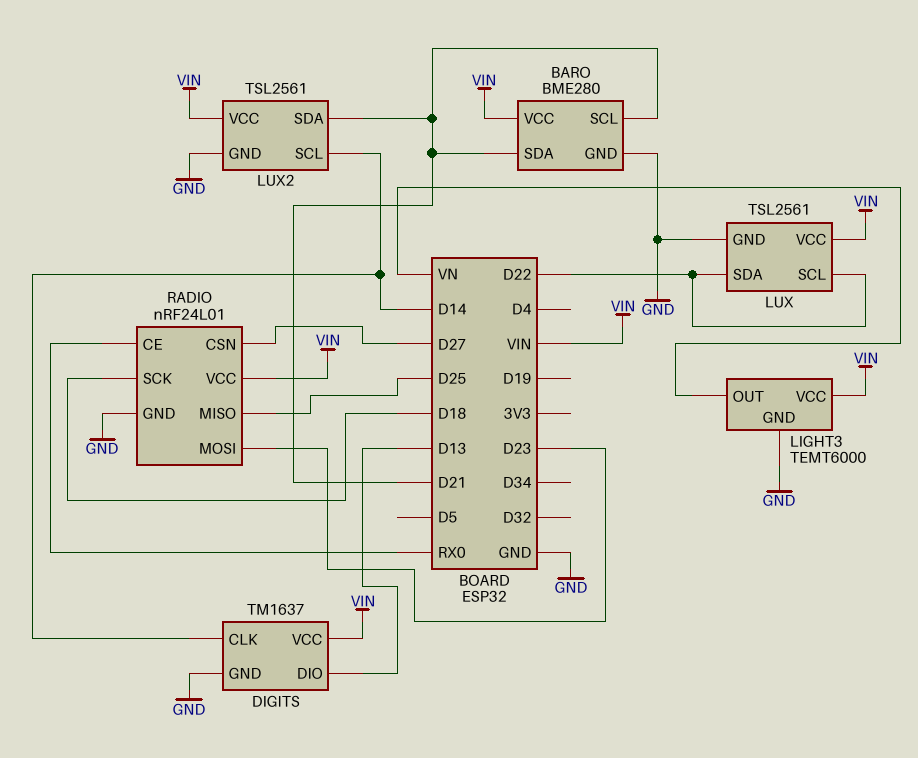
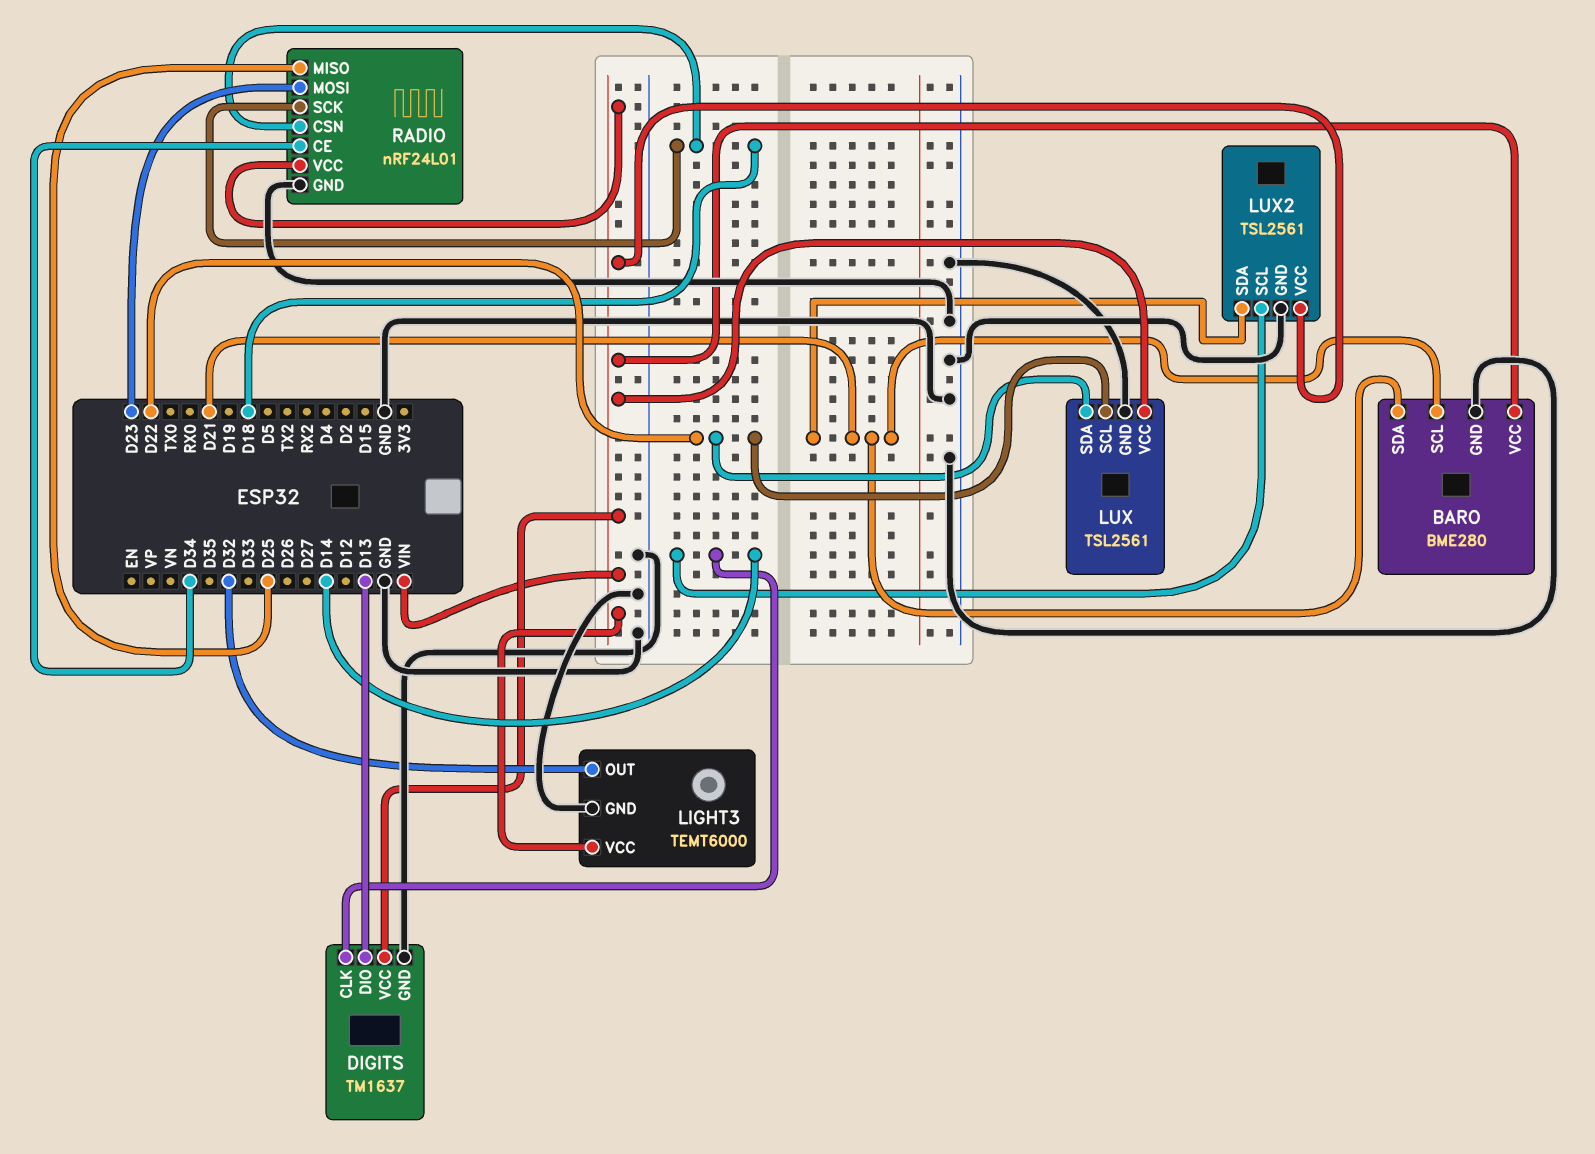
LIGHT3 pin OUT: VN -> D32
RADIO pin CE: RX0 -> D34
RADIO pin CSN: D27 -> D18

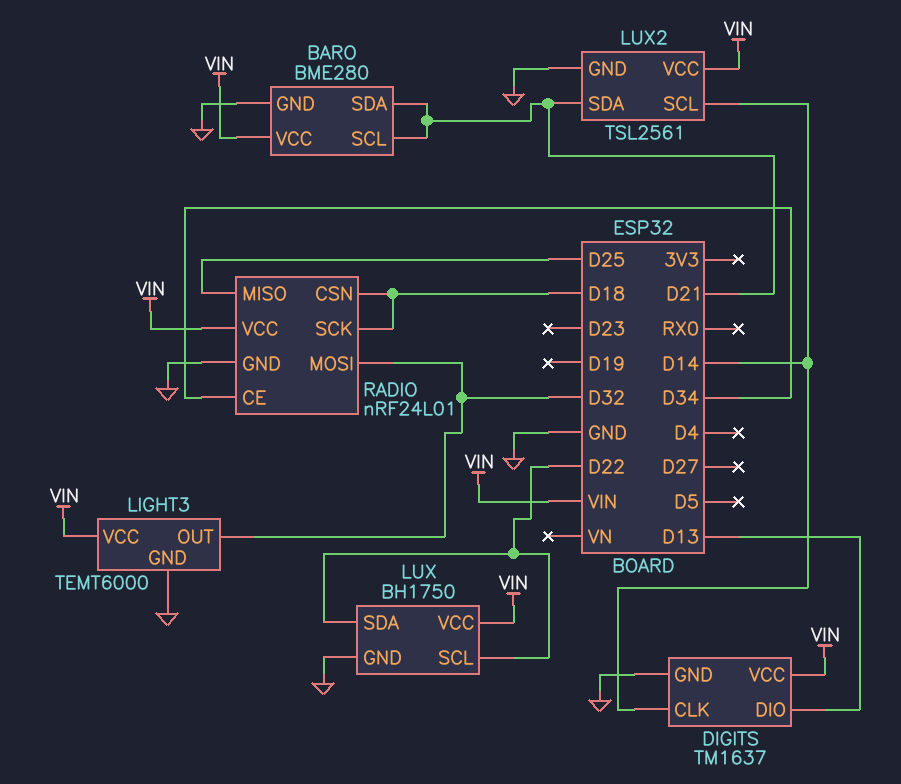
LUX: TSL2561 -> BH1750
RADIO pin MOSI: D23 -> D32

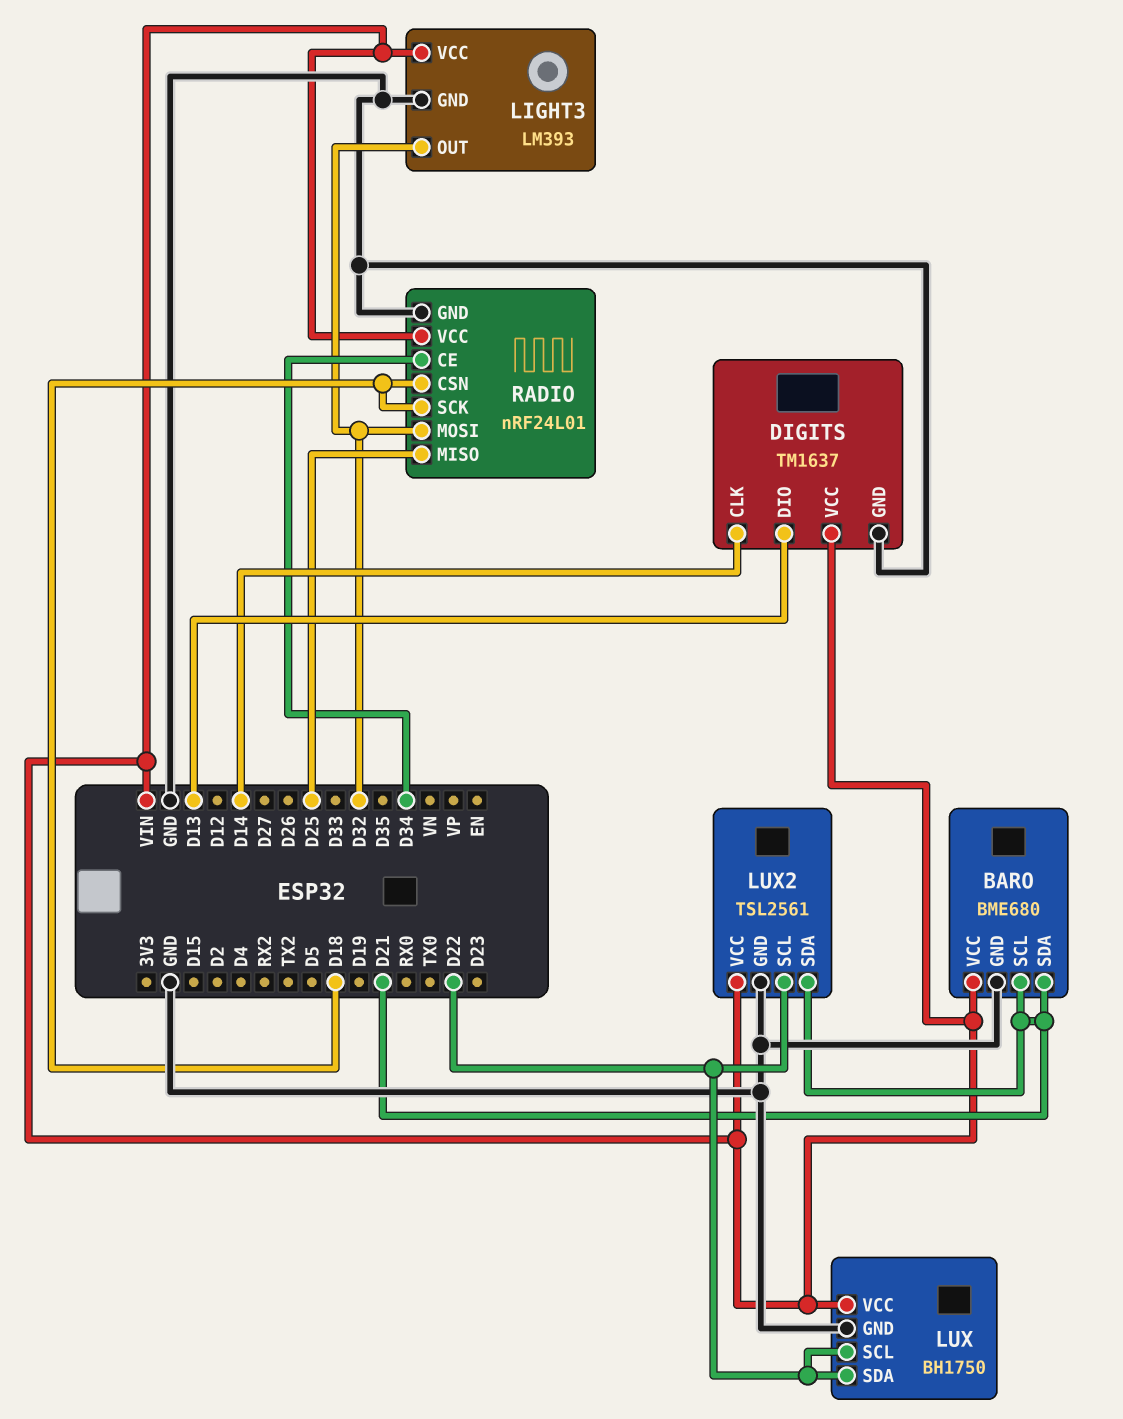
BARO: BME280 -> BME680
LIGHT3: TEMT6000 -> LM393
LUX2 pin SCL: D14 -> D22

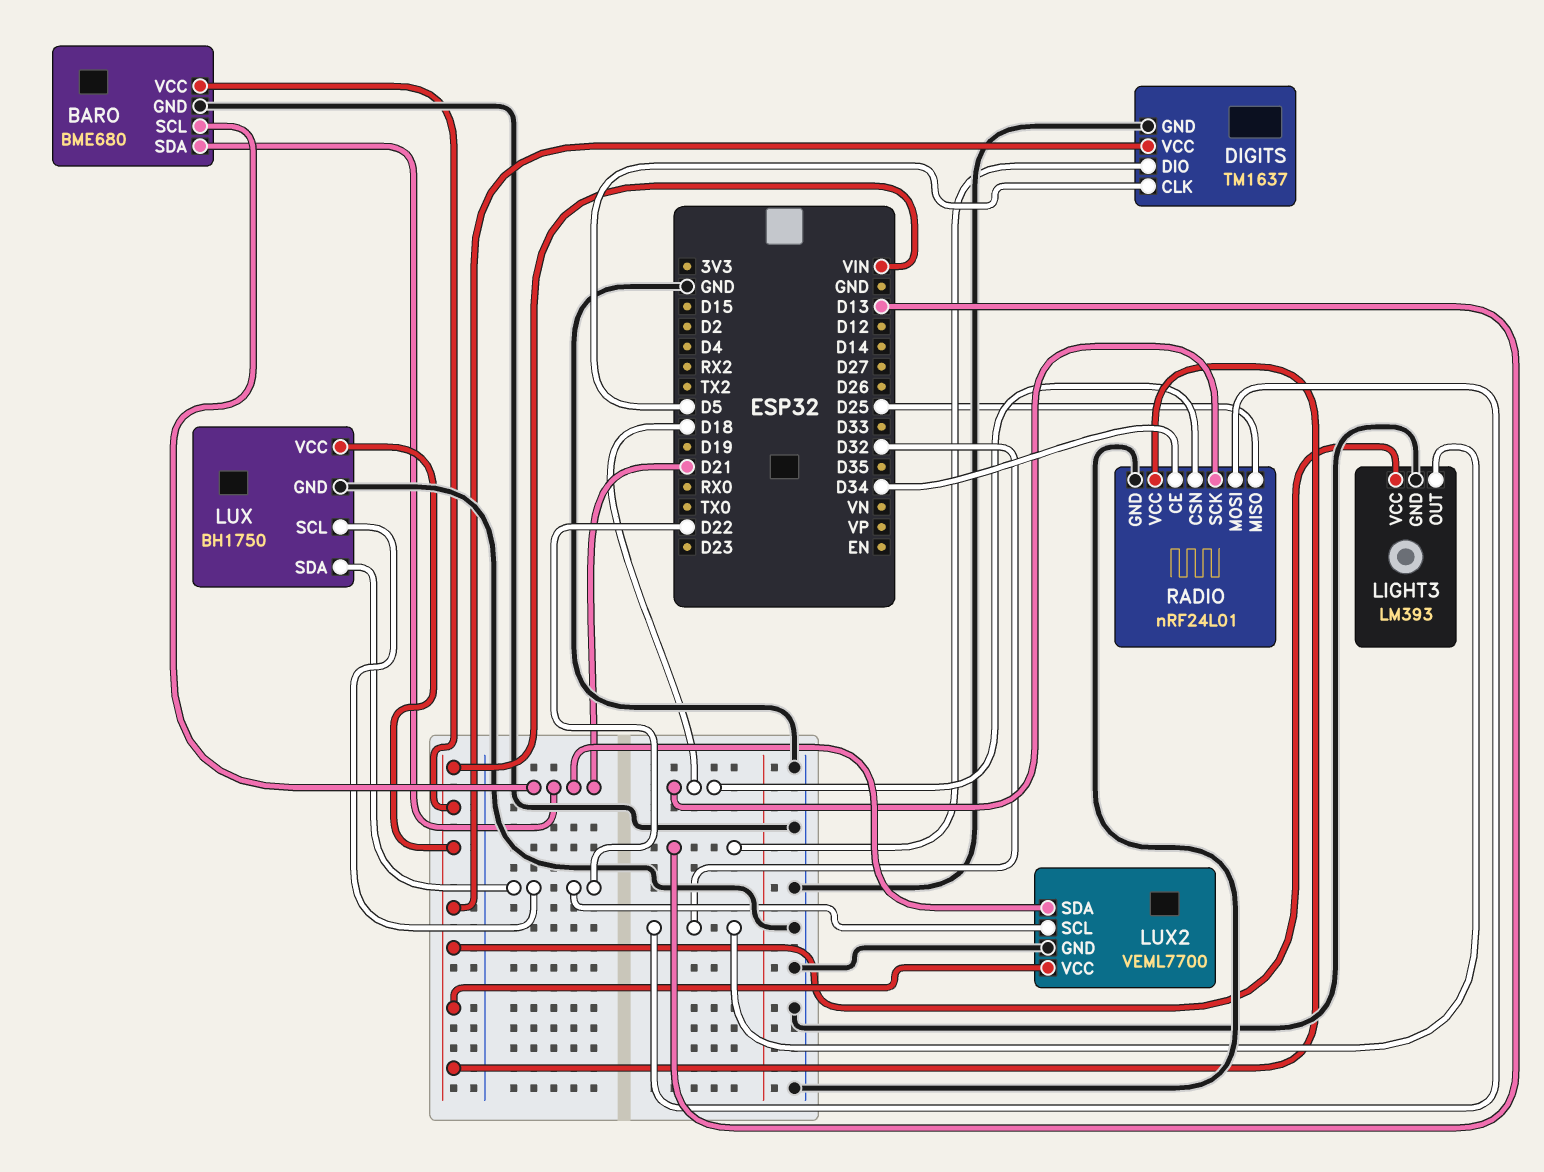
DIGITS pin CLK: D14 -> D5
LUX2: TSL2561 -> VEML7700

